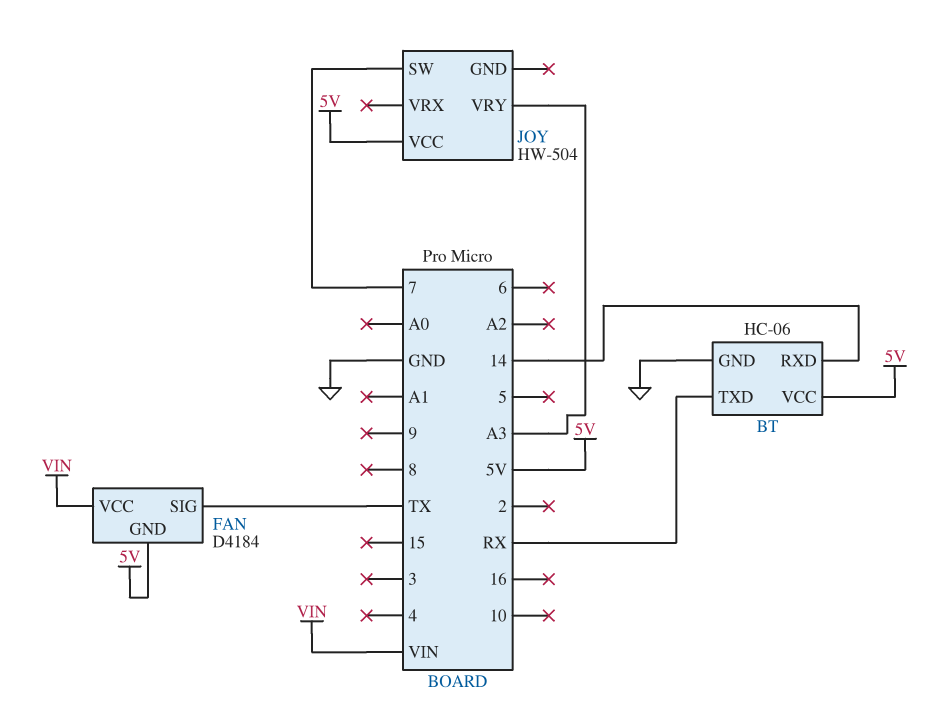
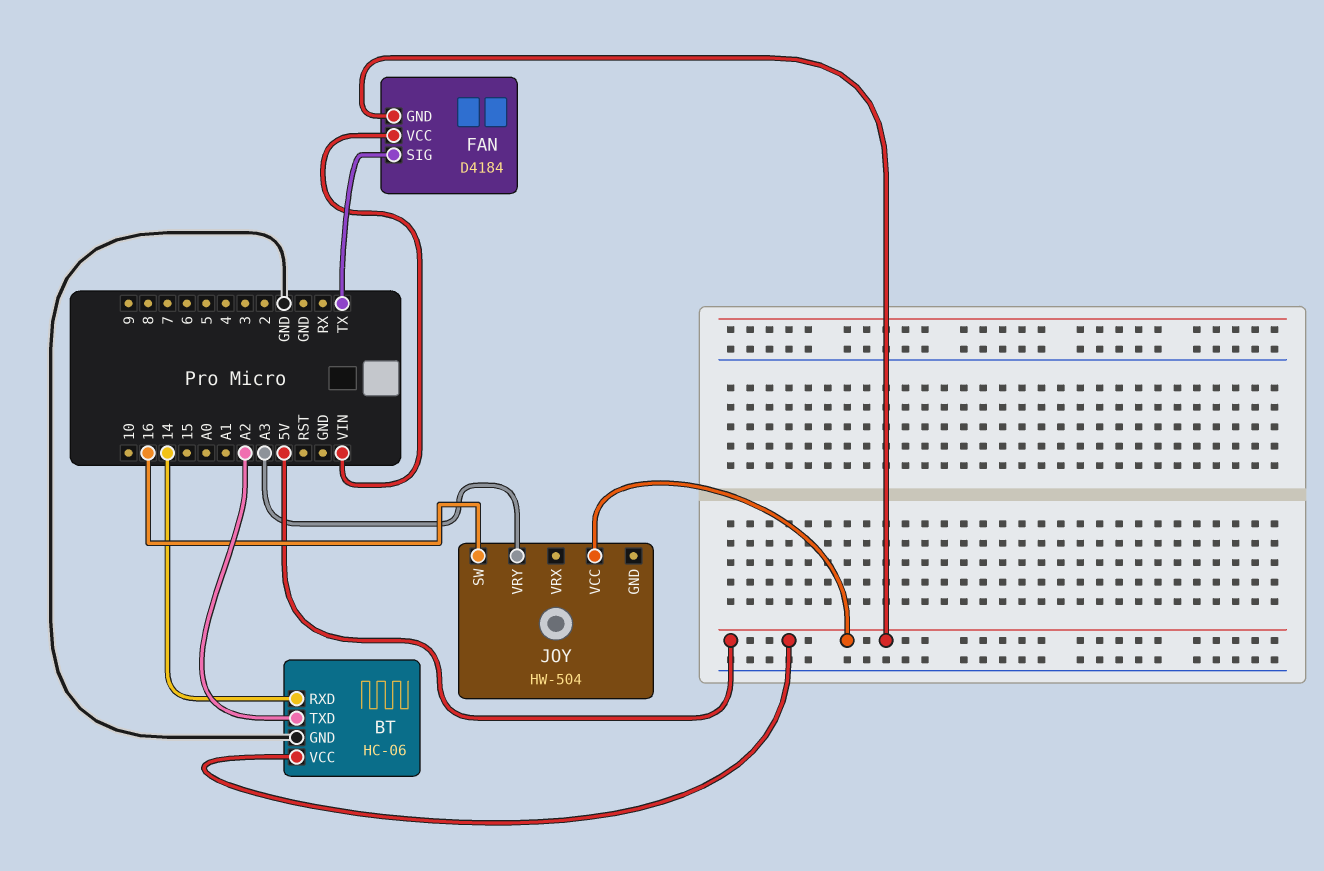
BT pin TXD: RX -> A2
JOY pin SW: 7 -> 16

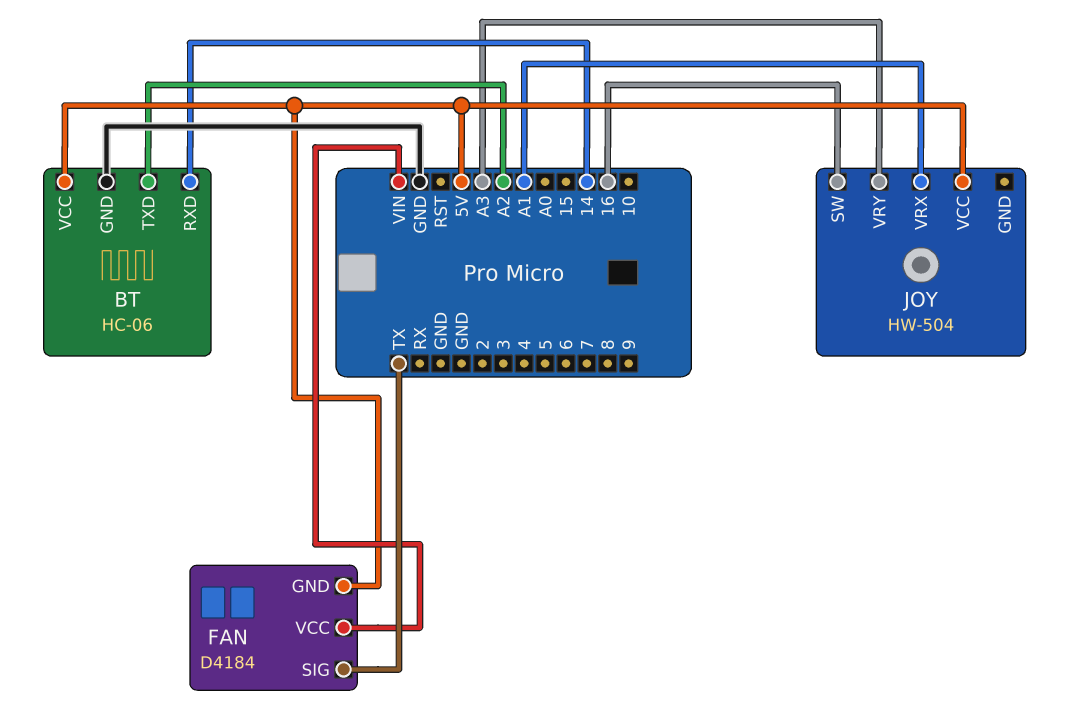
JOY pin VRX: none -> A1

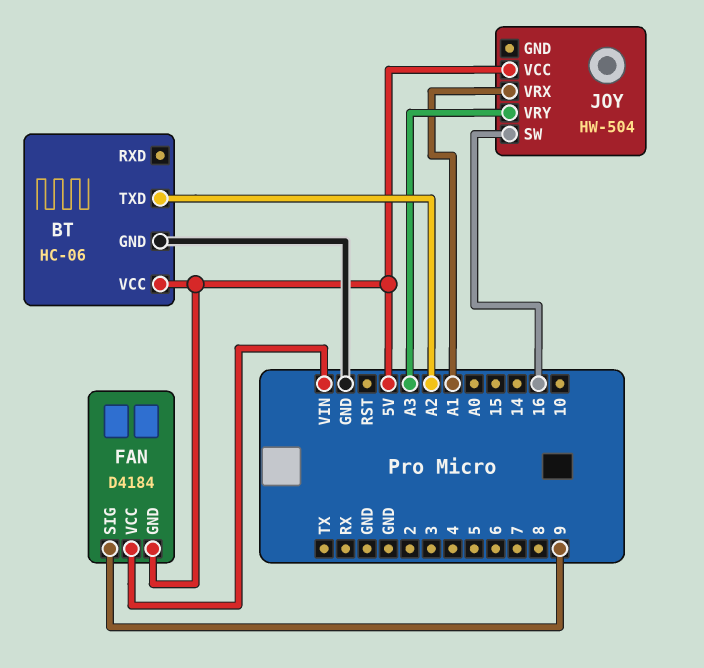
BT pin RXD: 14 -> none
FAN pin SIG: TX -> 9

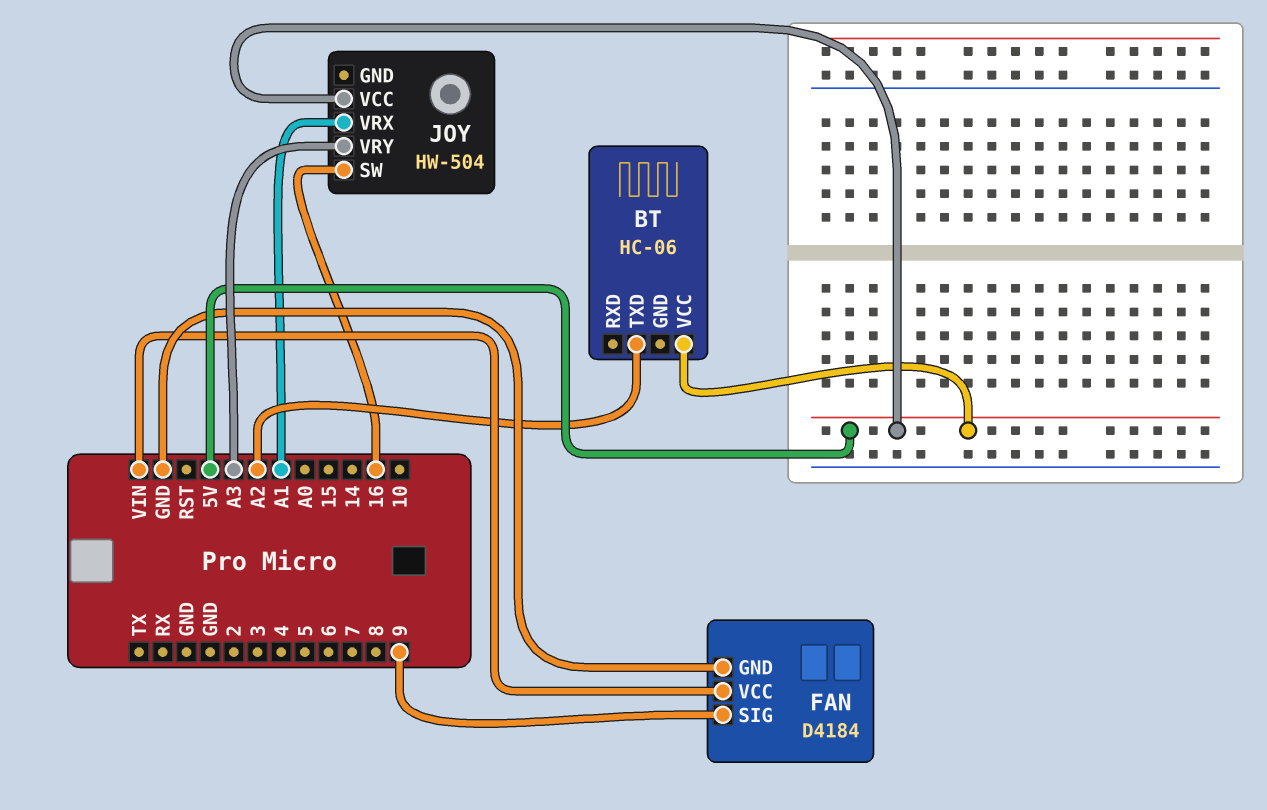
BT pin GND: GND -> none
FAN pin GND: 5V -> GND

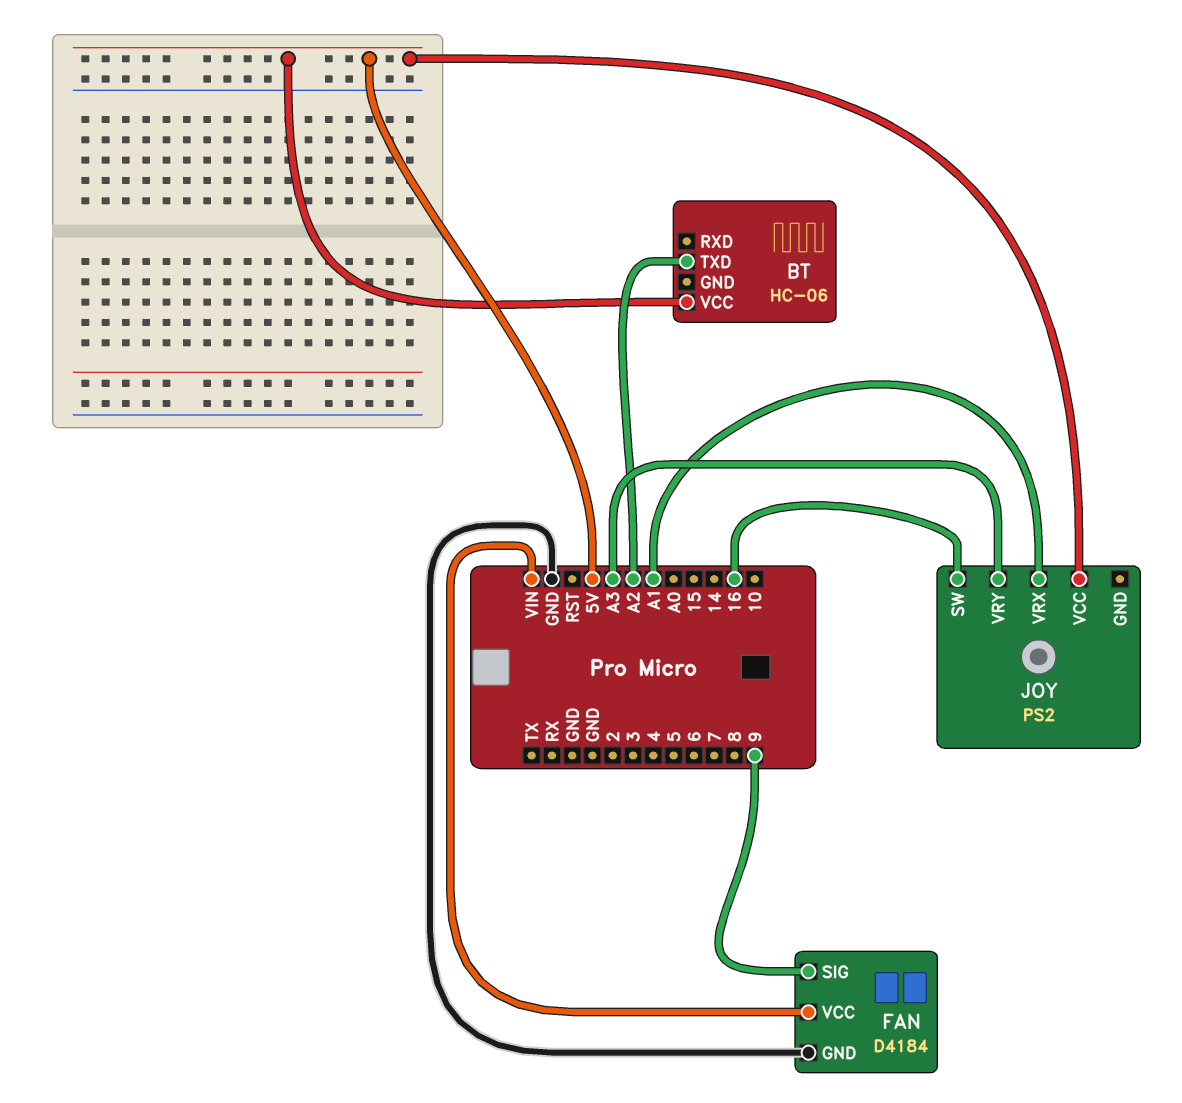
JOY: HW-504 -> PS2

